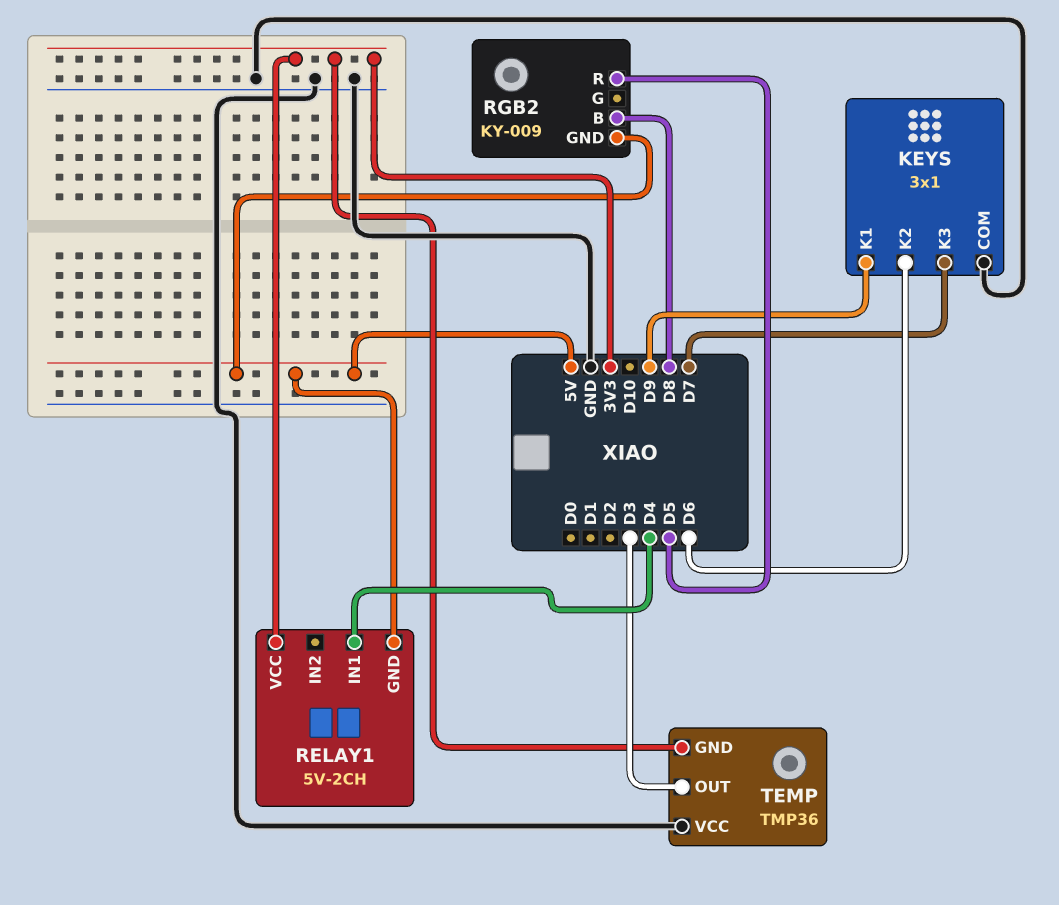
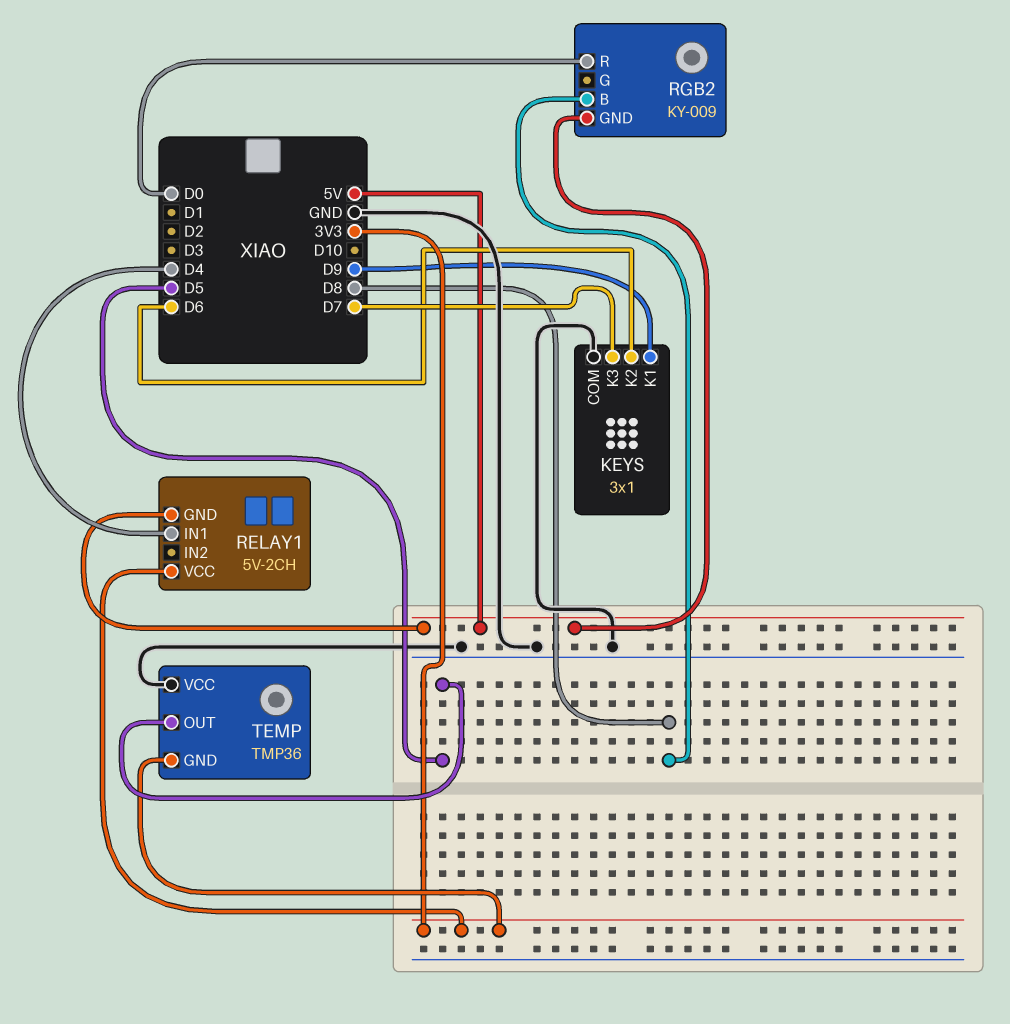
RGB2 pin R: D5 -> D0
TEMP pin OUT: D3 -> D5

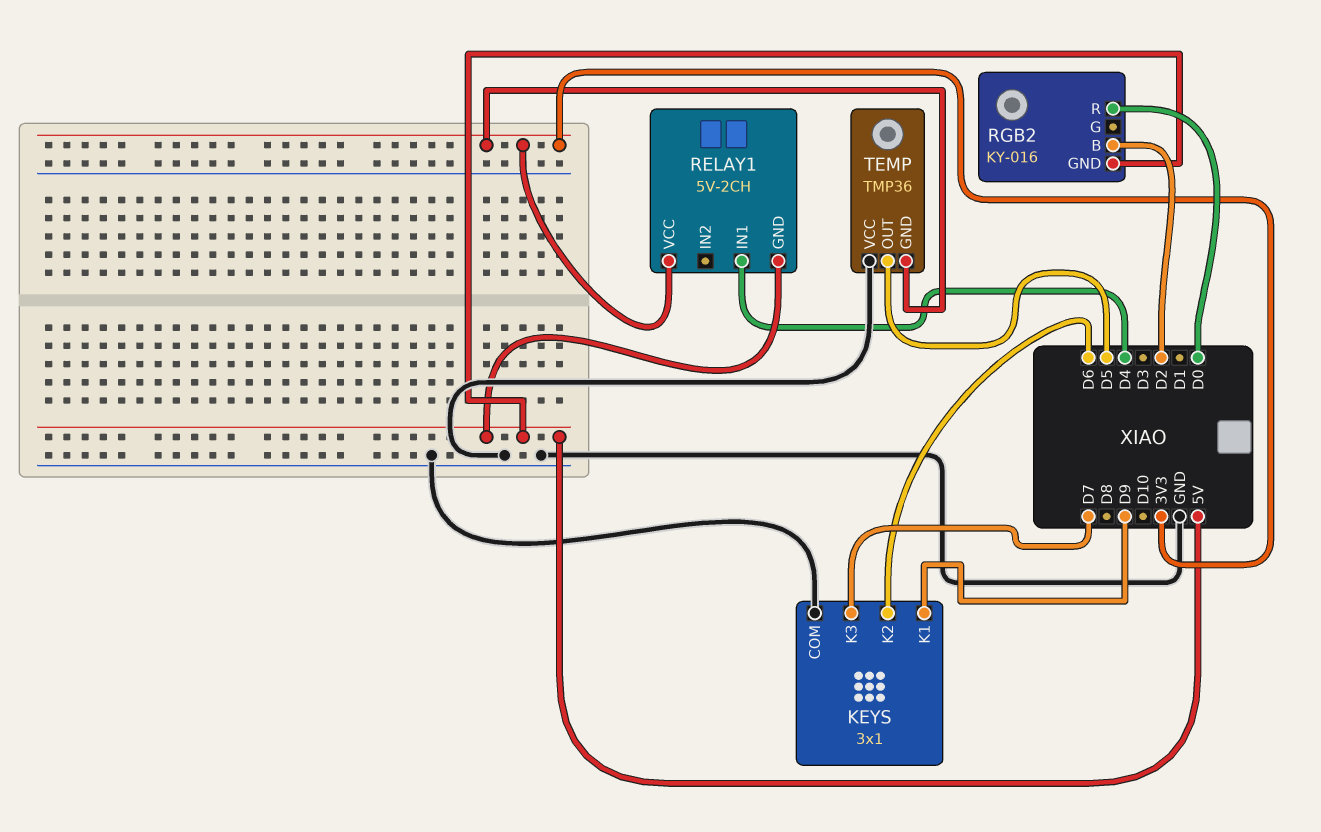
RGB2: KY-009 -> KY-016
RGB2 pin B: D8 -> D2

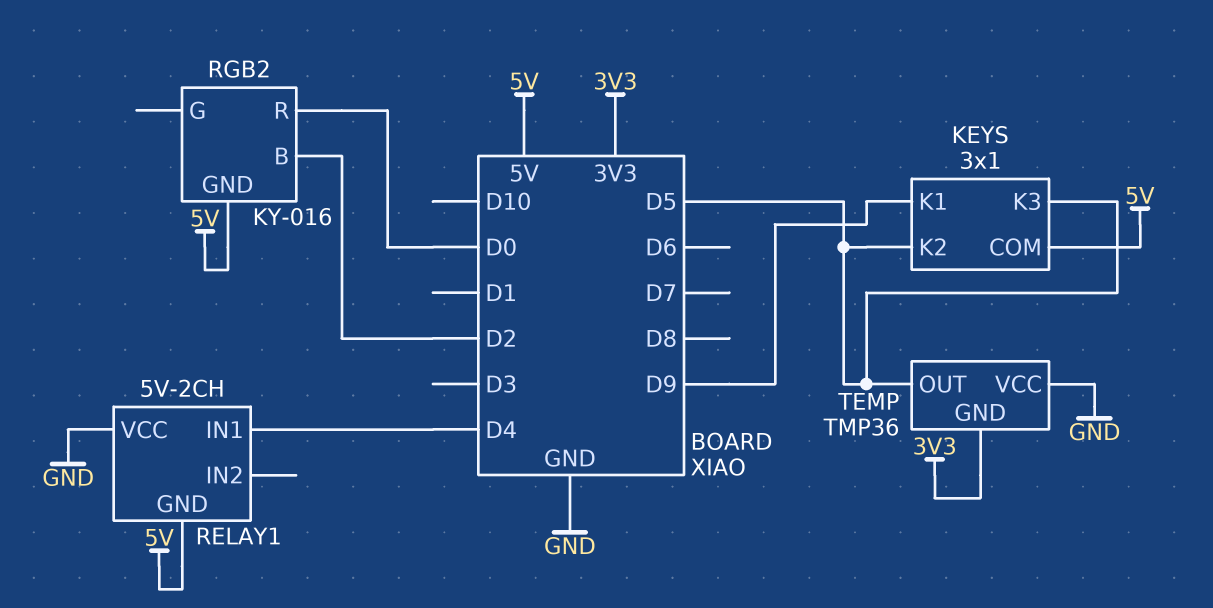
KEYS pin COM: GND -> 5V
KEYS pin K2: D6 -> D5
KEYS pin K3: D7 -> D5
RELAY1 pin VCC: 3V3 -> GND

